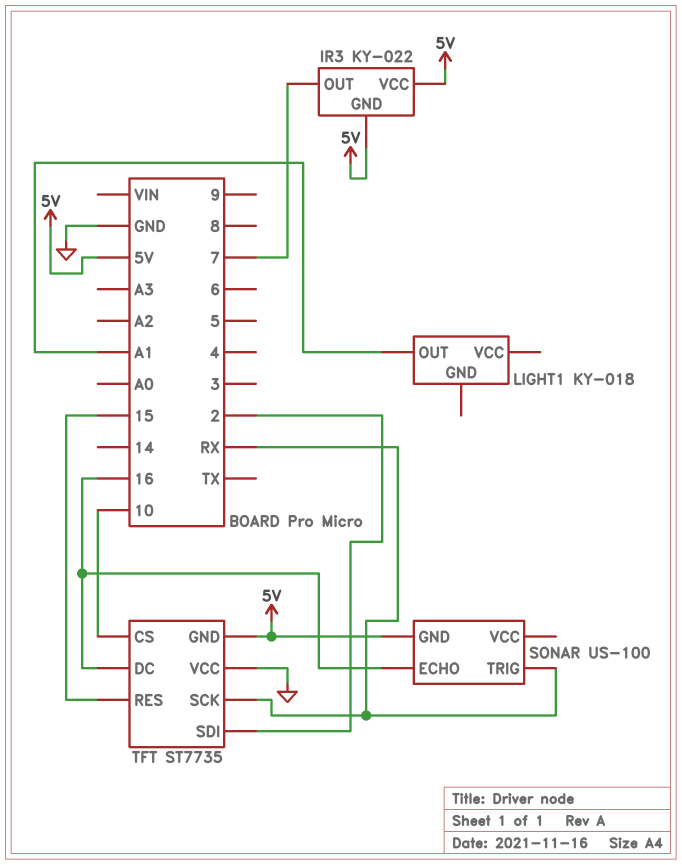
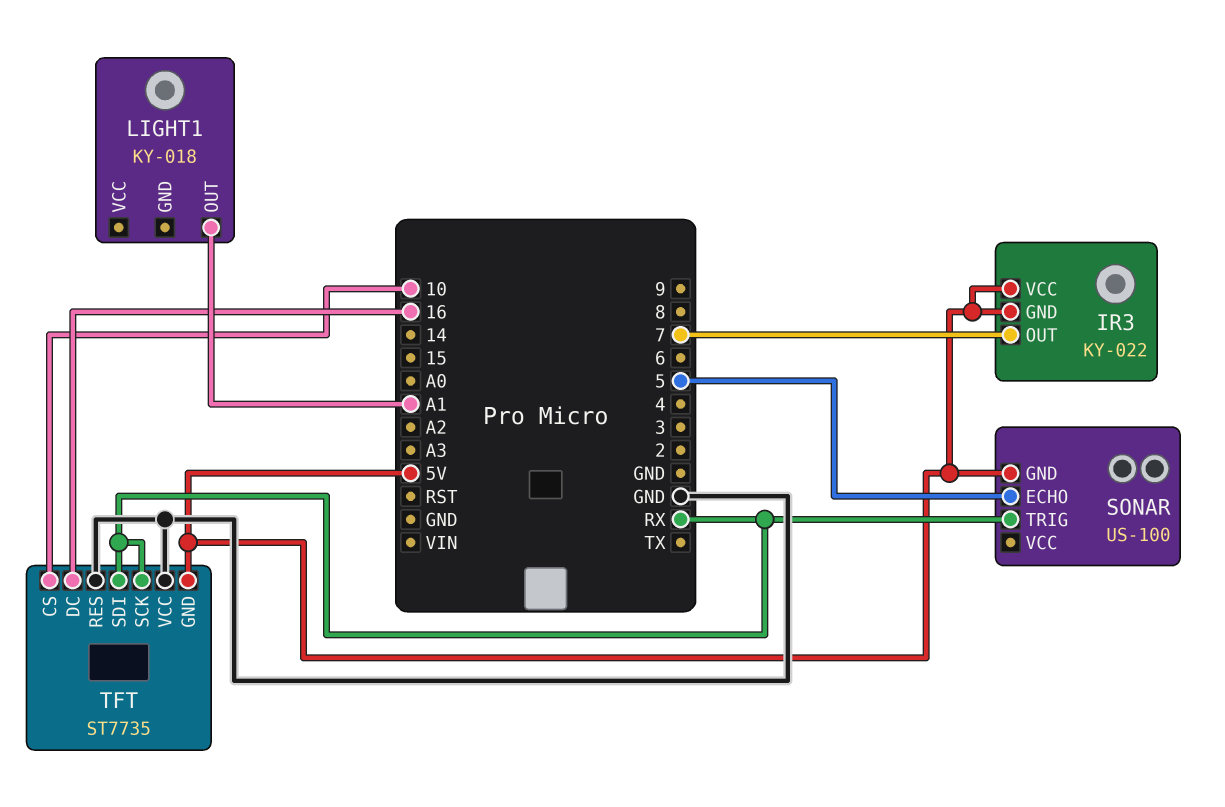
SONAR pin ECHO: 16 -> 5
TFT pin RES: 15 -> GND
TFT pin SDI: 2 -> RX

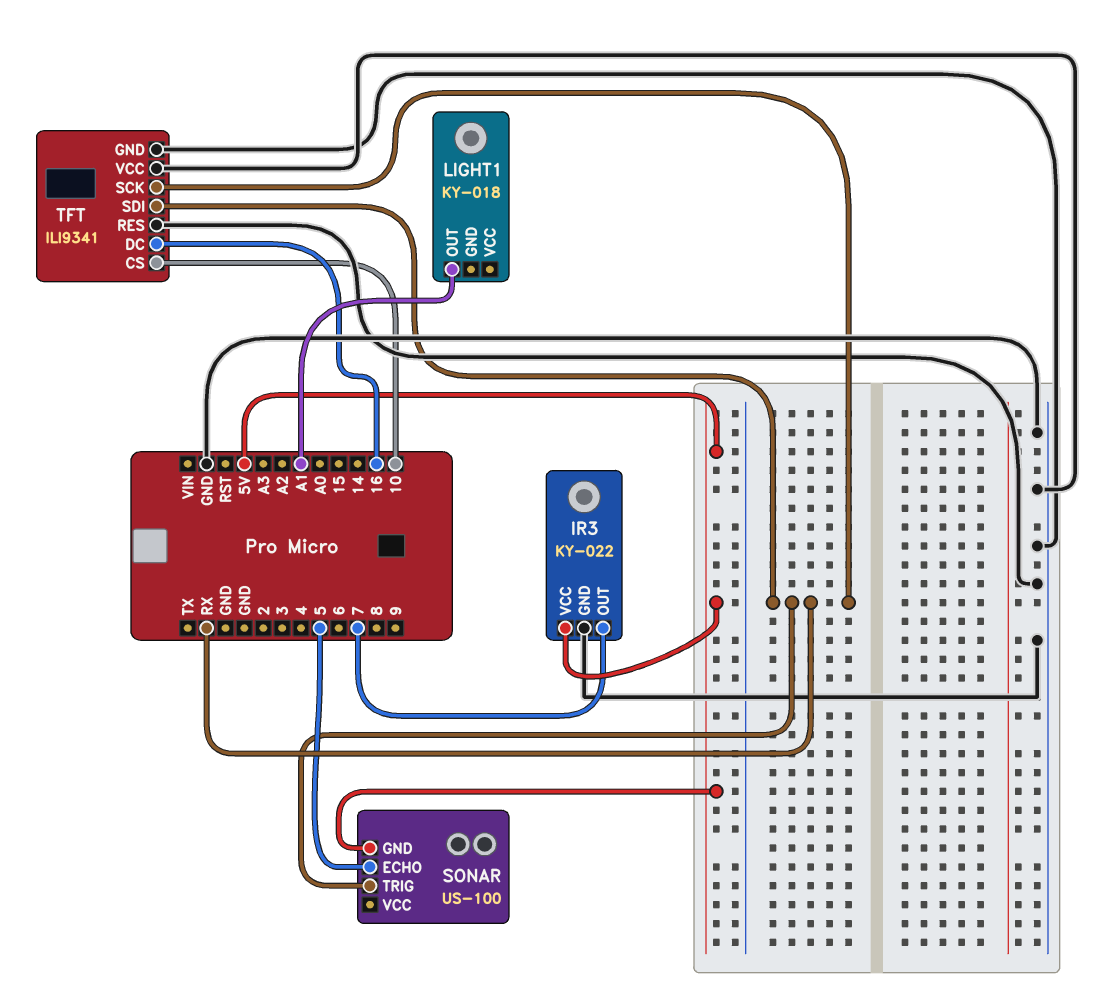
IR3 pin GND: 5V -> GND
TFT: ST7735 -> ILI9341
TFT pin GND: 5V -> GND

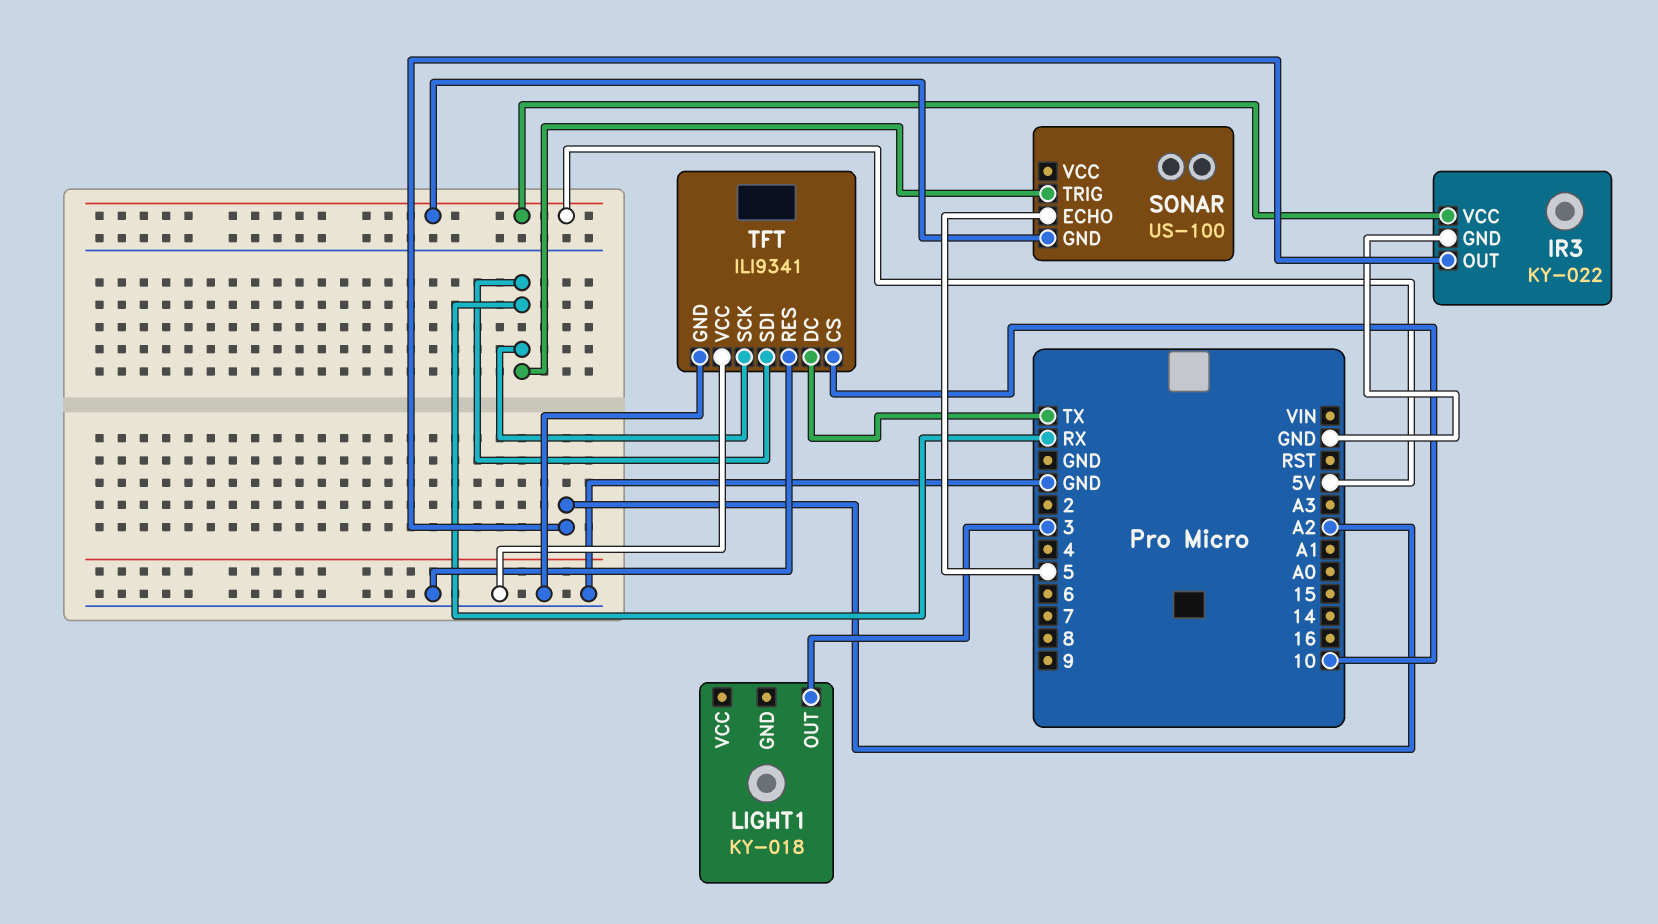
IR3 pin OUT: 7 -> A2
LIGHT1 pin OUT: A1 -> 3
TFT pin DC: 16 -> TX

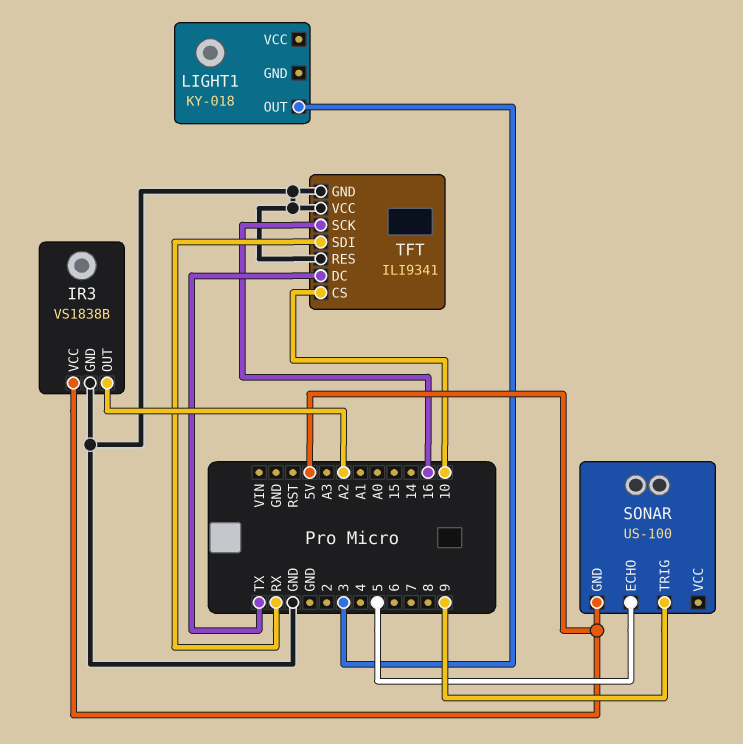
IR3: KY-022 -> VS1838B
SONAR pin TRIG: RX -> 9
TFT pin SCK: RX -> 16

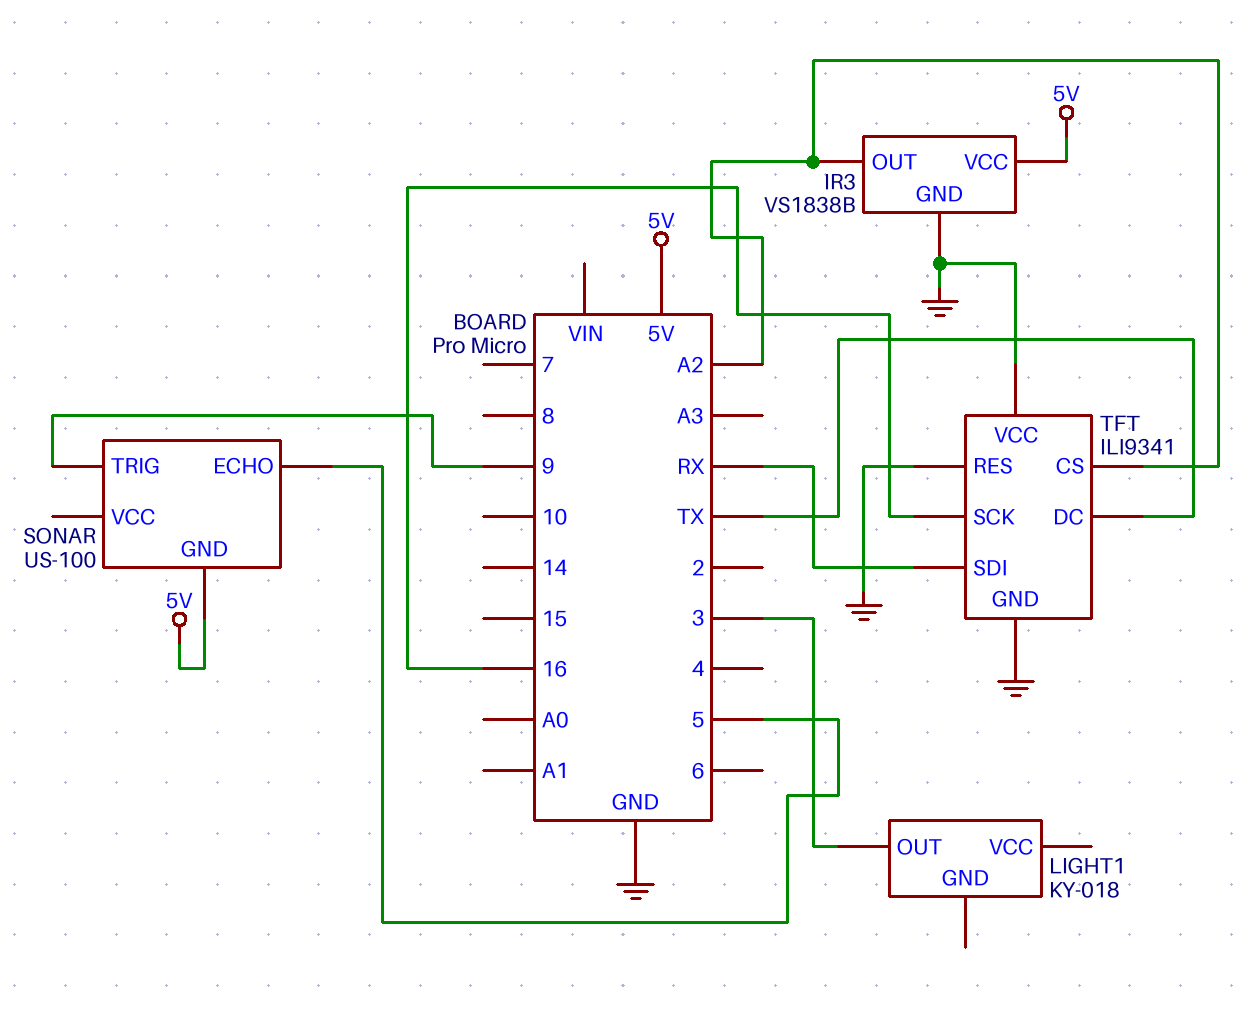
TFT pin CS: 10 -> A2

